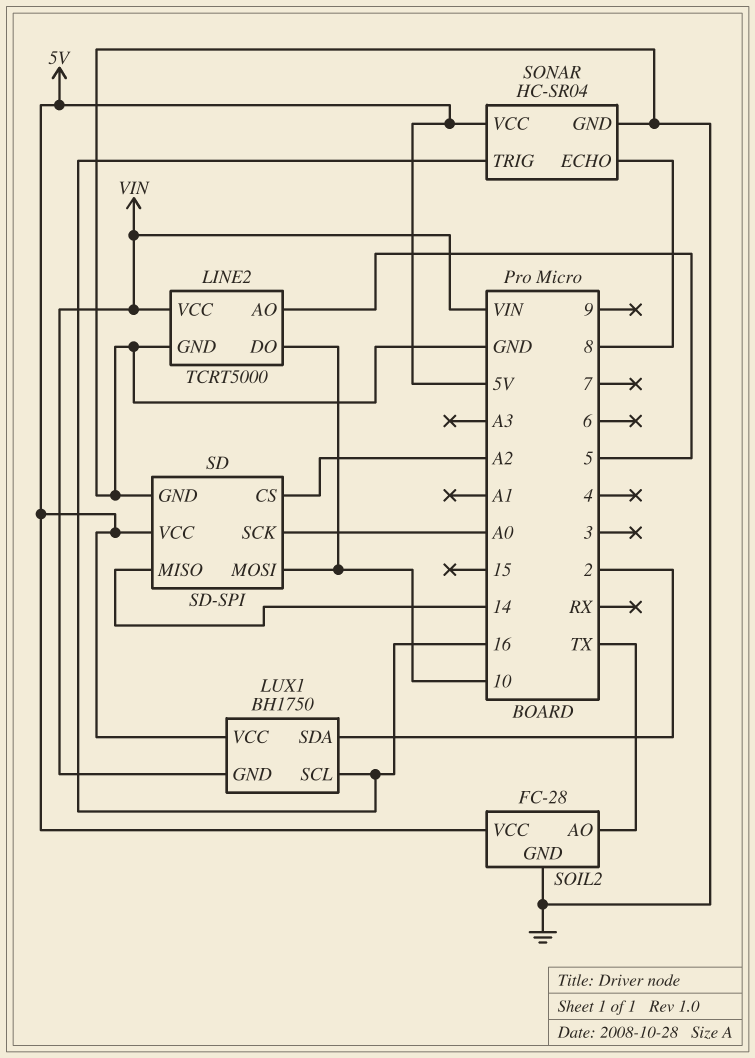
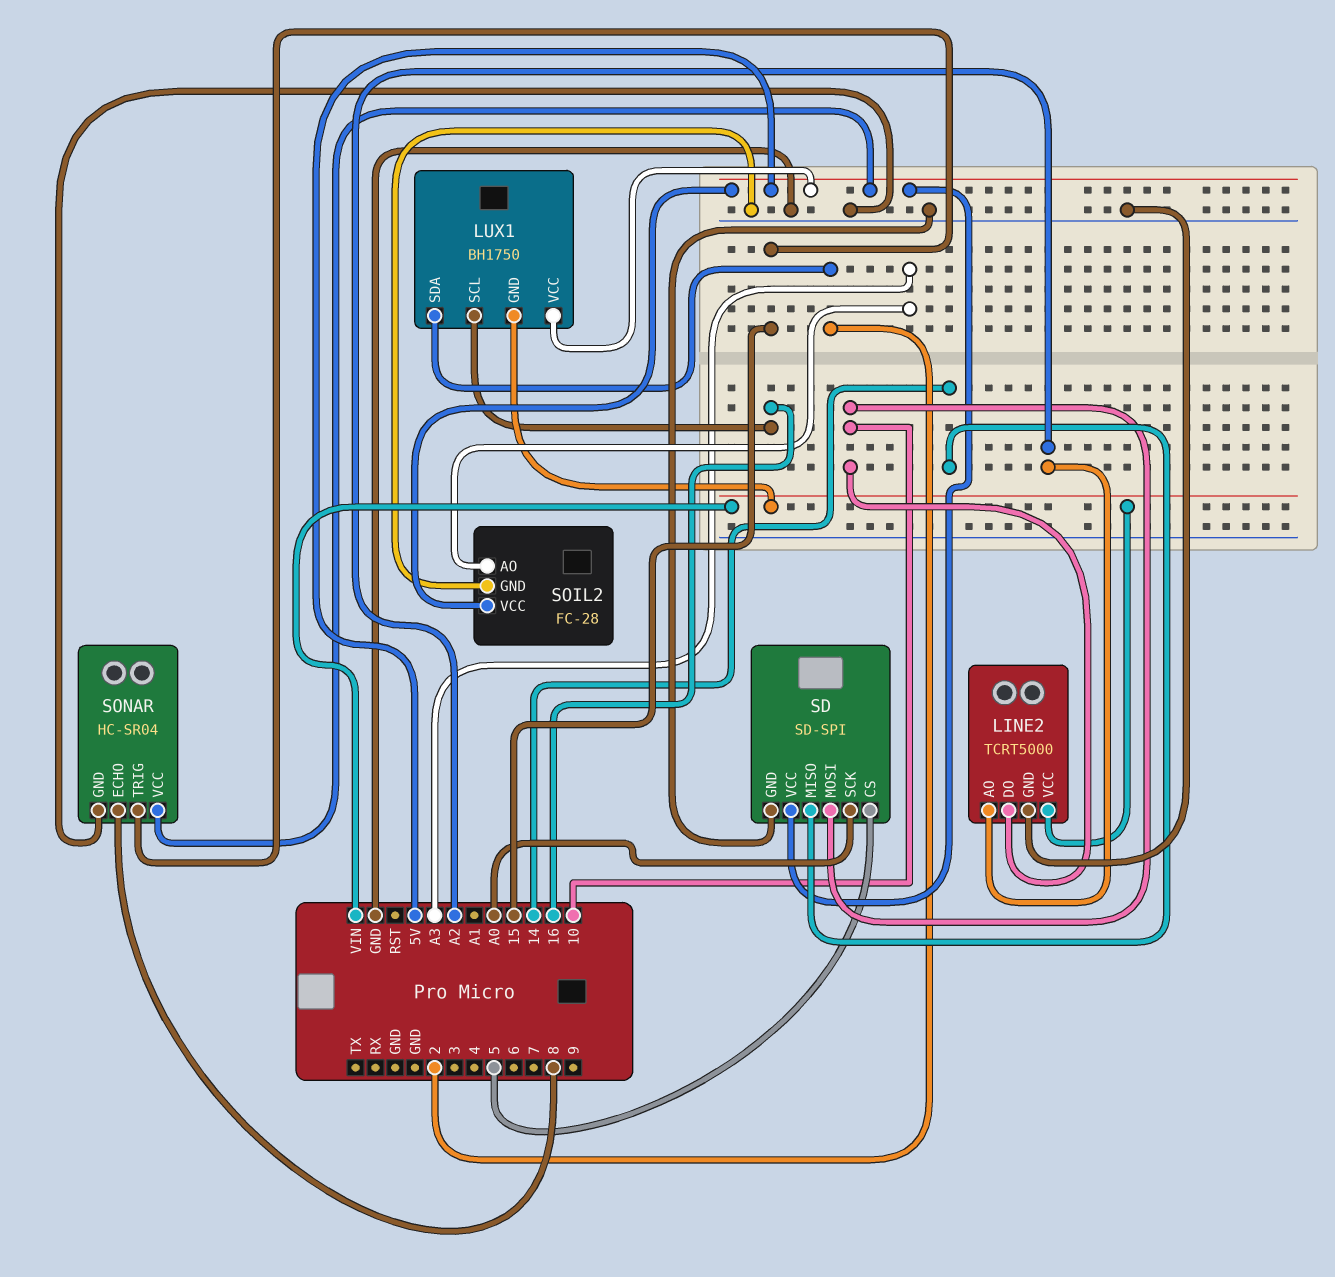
LINE2 pin AO: 5 -> A2
SD pin CS: A2 -> 5
SOIL2 pin AO: TX -> A3
SONAR pin TRIG: 16 -> 15

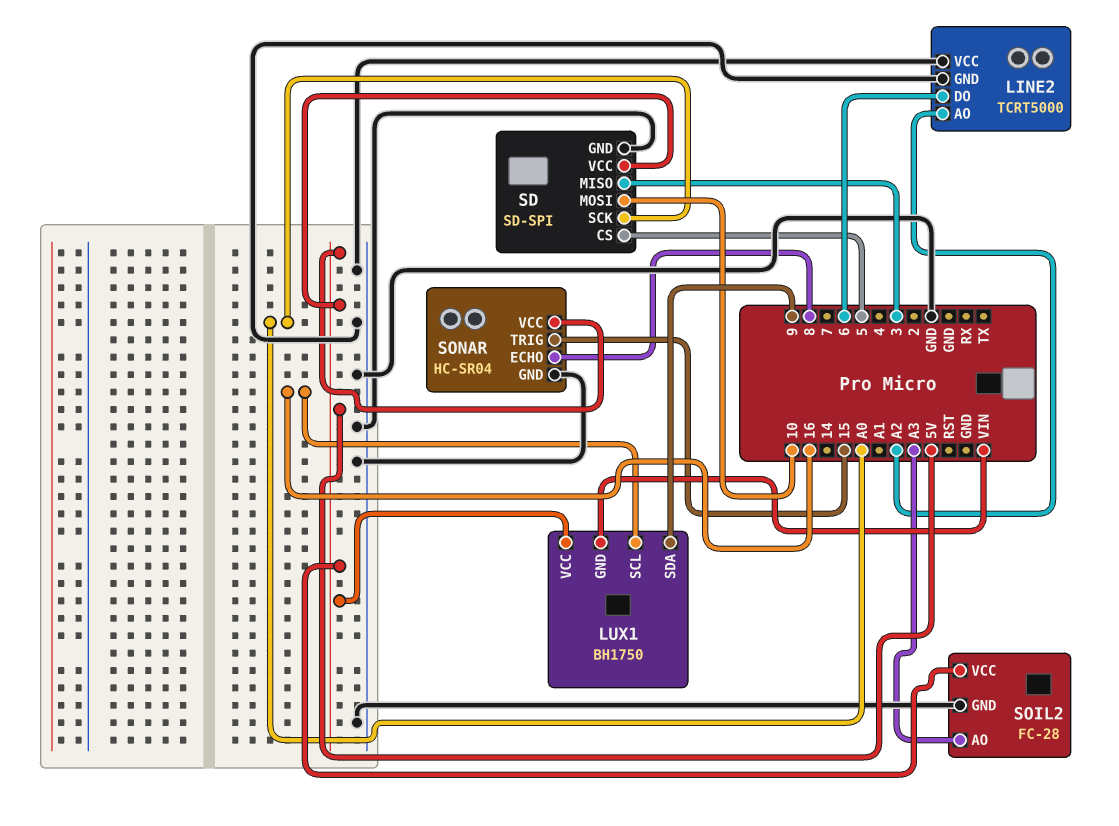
LINE2 pin DO: 10 -> 6
LINE2 pin VCC: VIN -> GND
LUX1 pin SDA: 2 -> 9
SD pin MISO: 14 -> 3

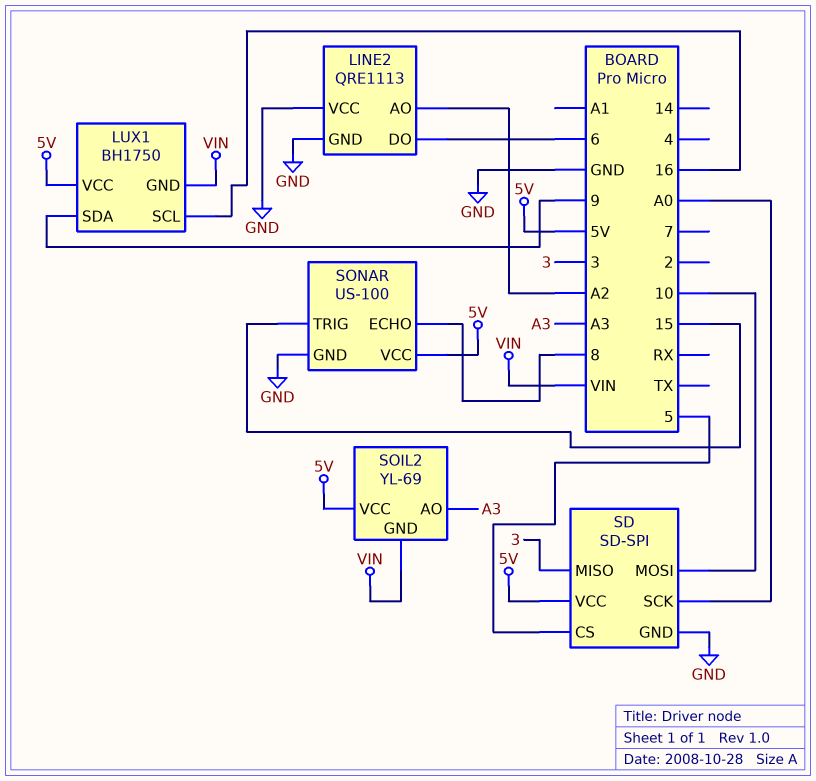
LINE2: TCRT5000 -> QRE1113
SOIL2: FC-28 -> YL-69
SOIL2 pin GND: GND -> VIN
SONAR: HC-SR04 -> US-100

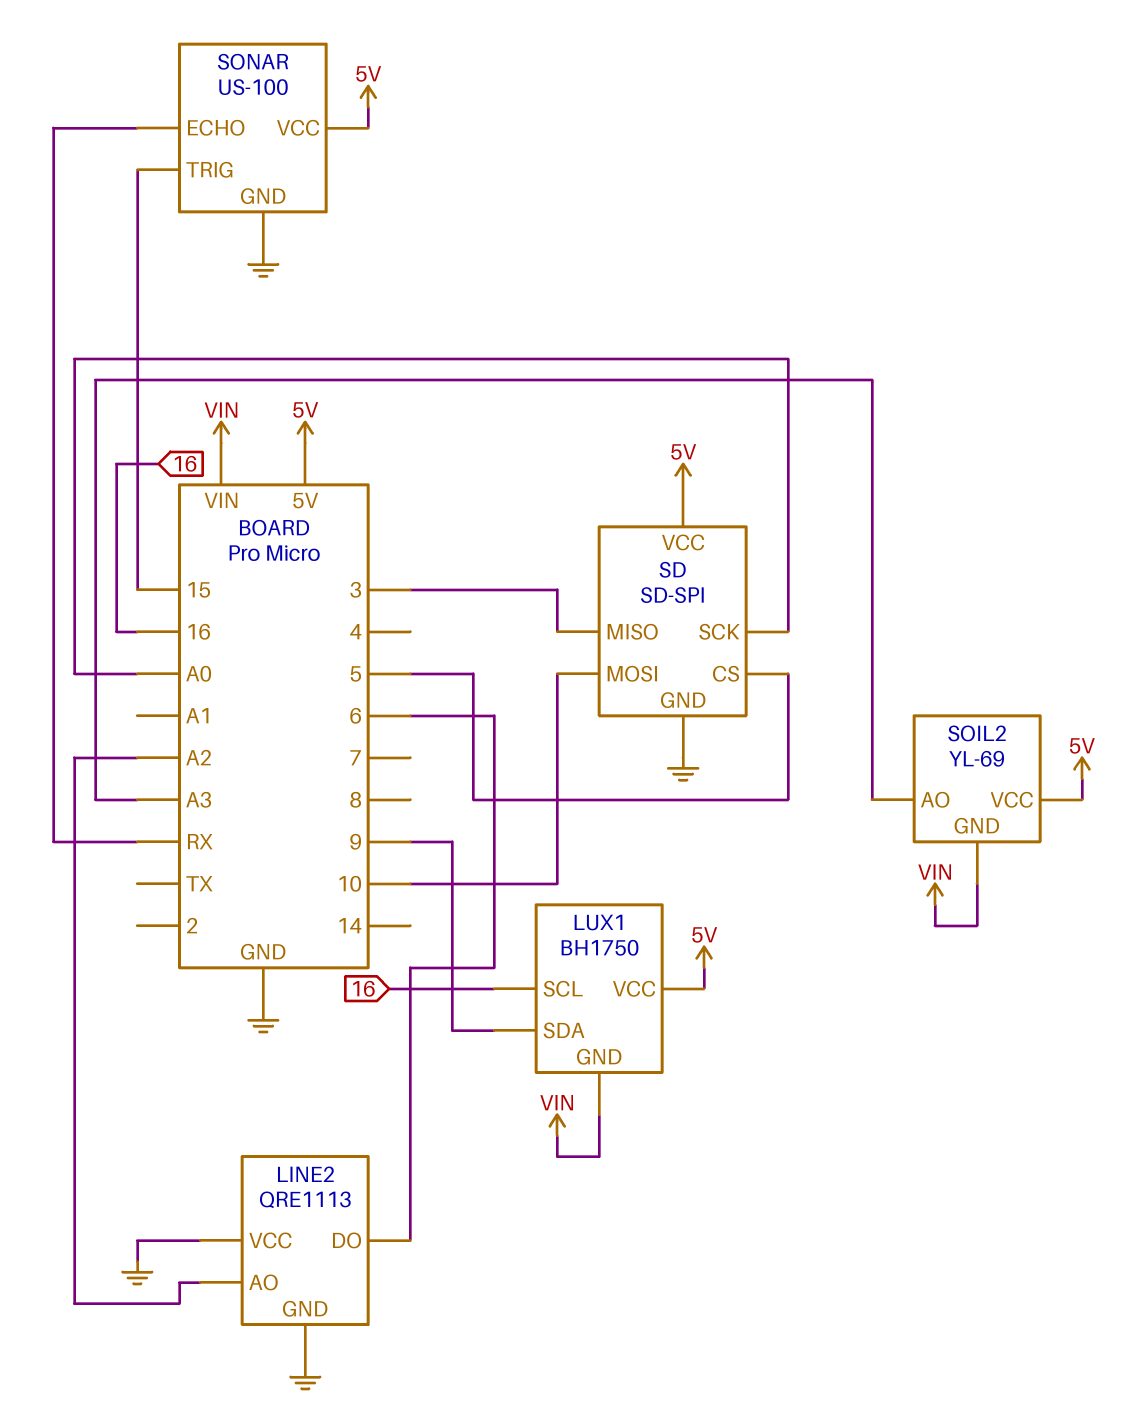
SONAR pin ECHO: 8 -> RX

